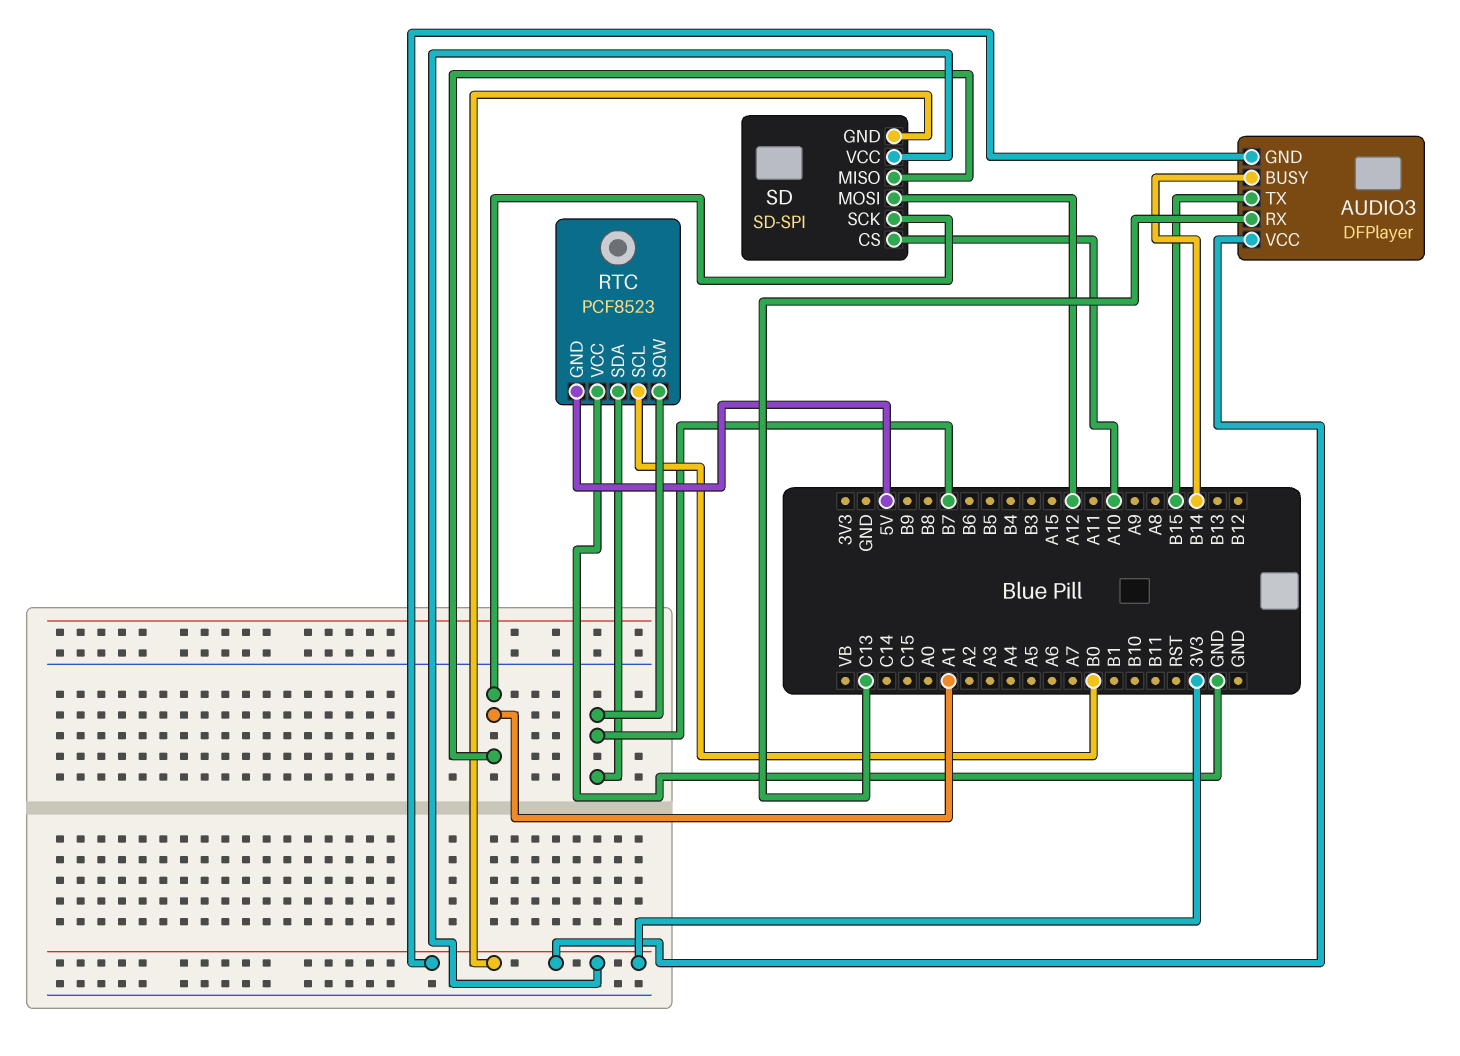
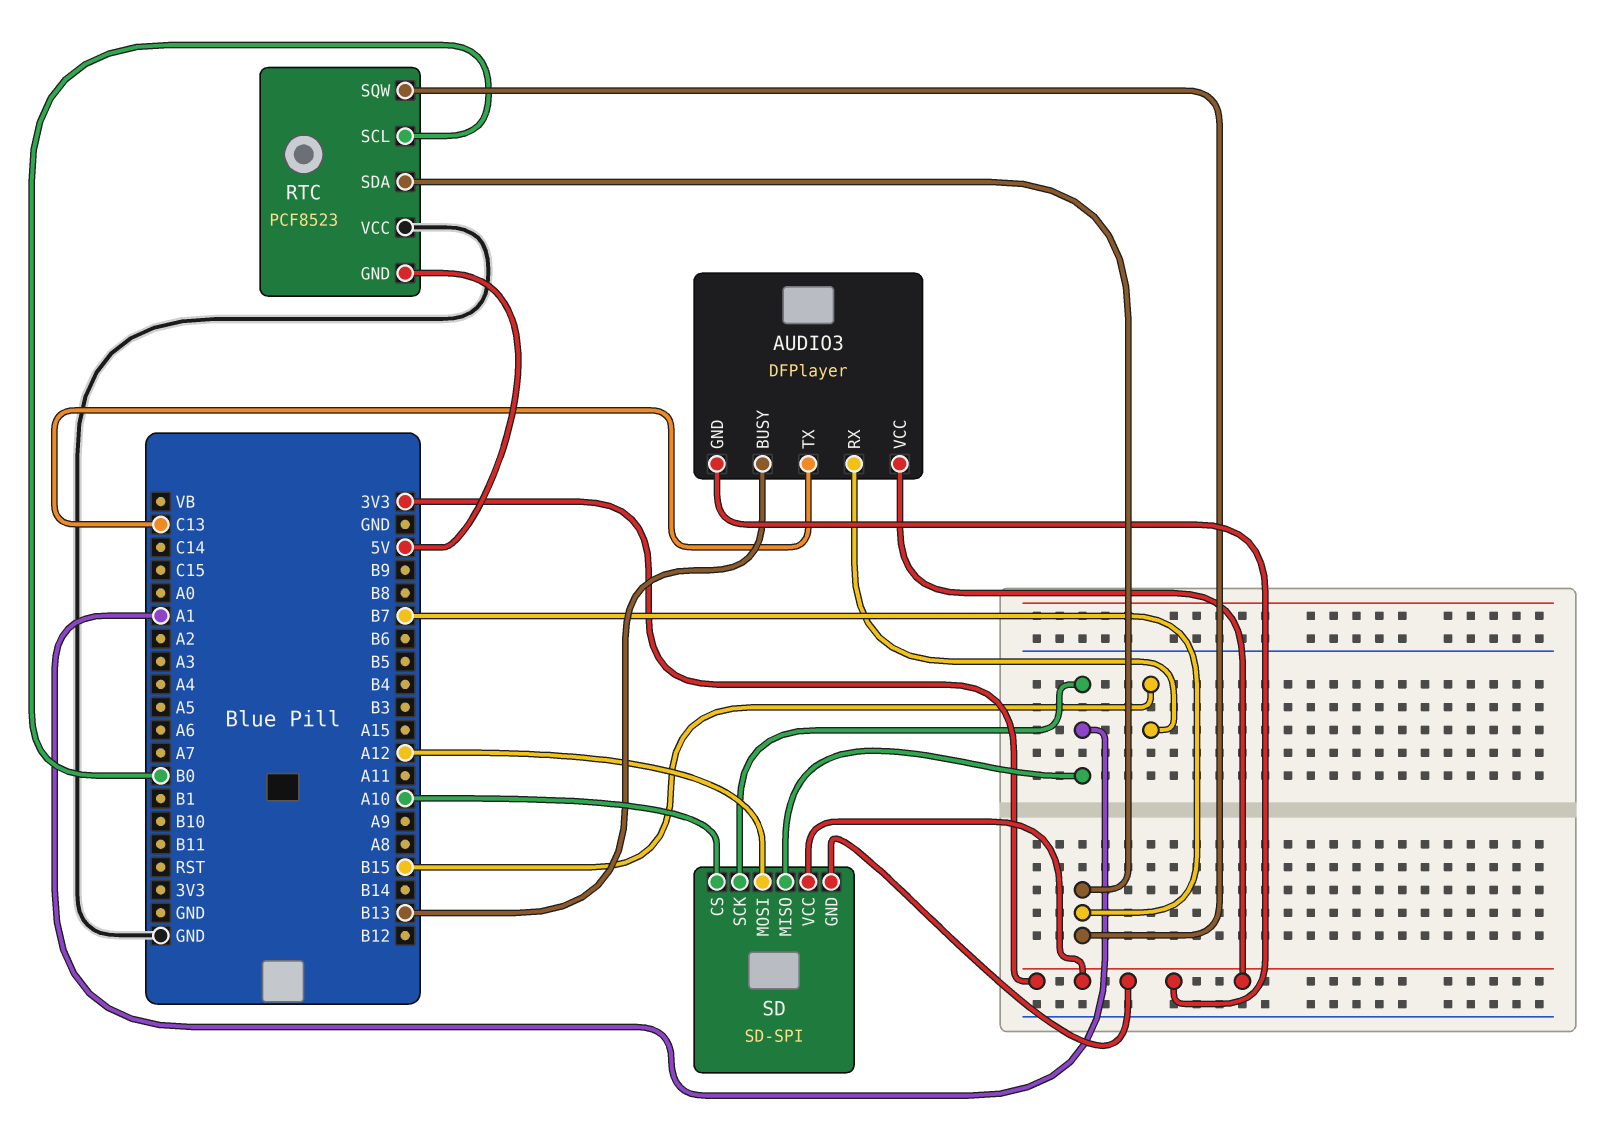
AUDIO3 pin BUSY: B14 -> B13
AUDIO3 pin RX: C13 -> B15
AUDIO3 pin TX: B15 -> C13

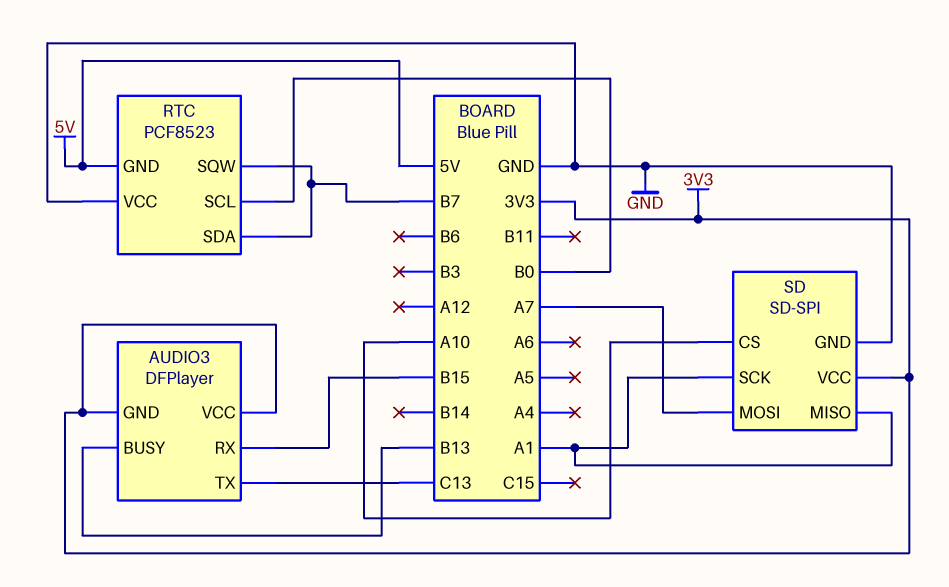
SD pin GND: 3V3 -> GND
SD pin MOSI: A12 -> A7

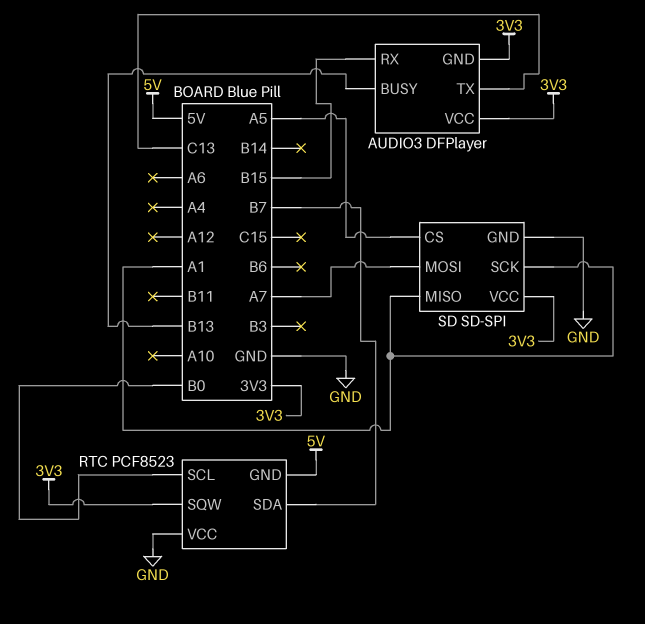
RTC pin SQW: B7 -> 3V3
SD pin CS: A10 -> A5

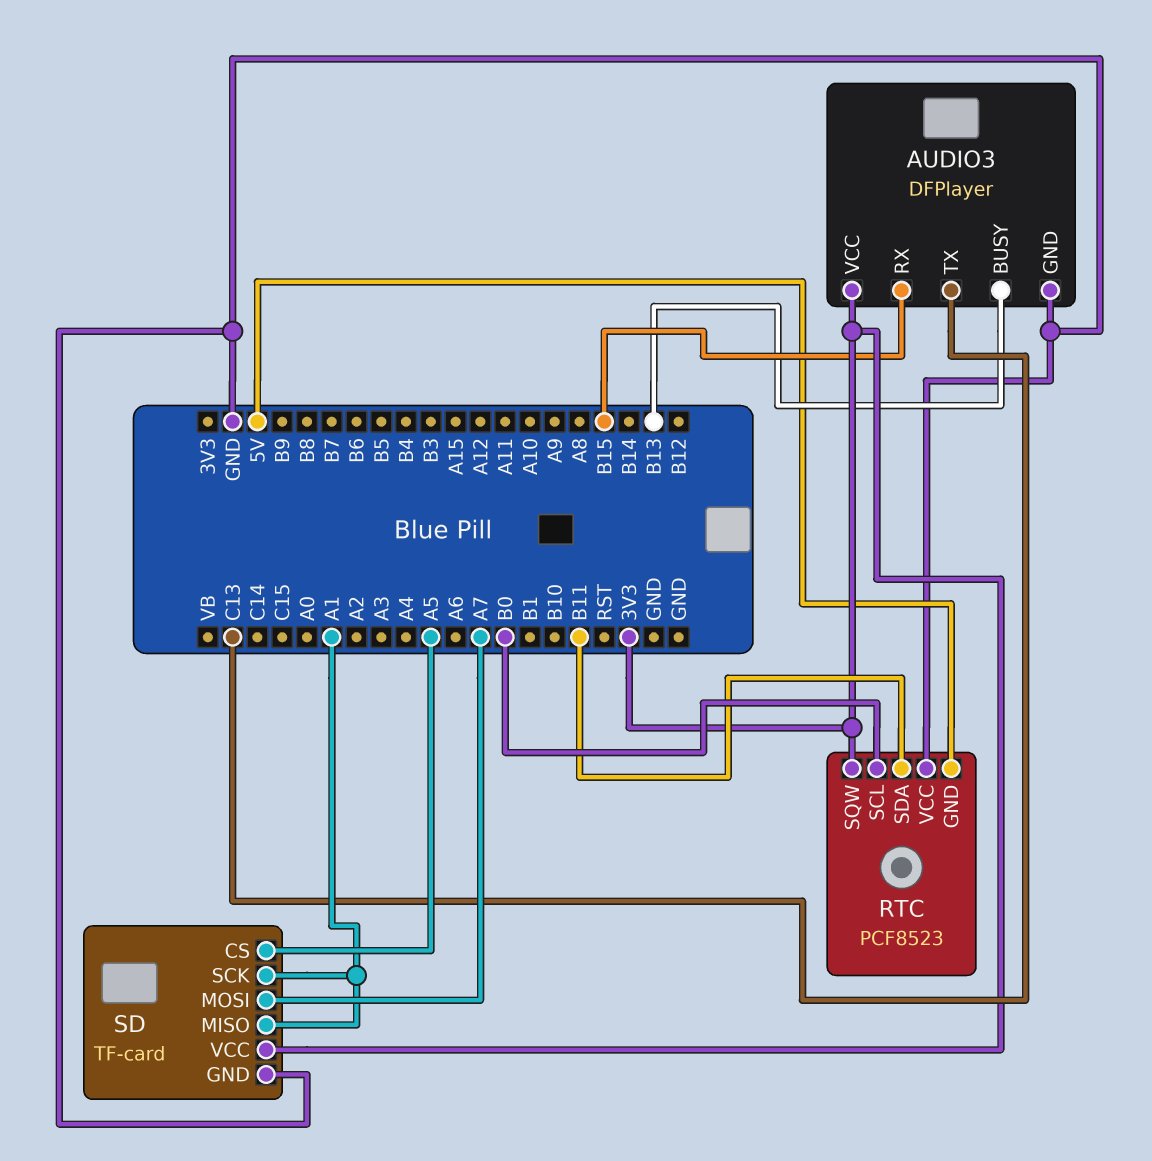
AUDIO3 pin GND: 3V3 -> GND
RTC pin SDA: B7 -> B11
SD: SD-SPI -> TF-card

